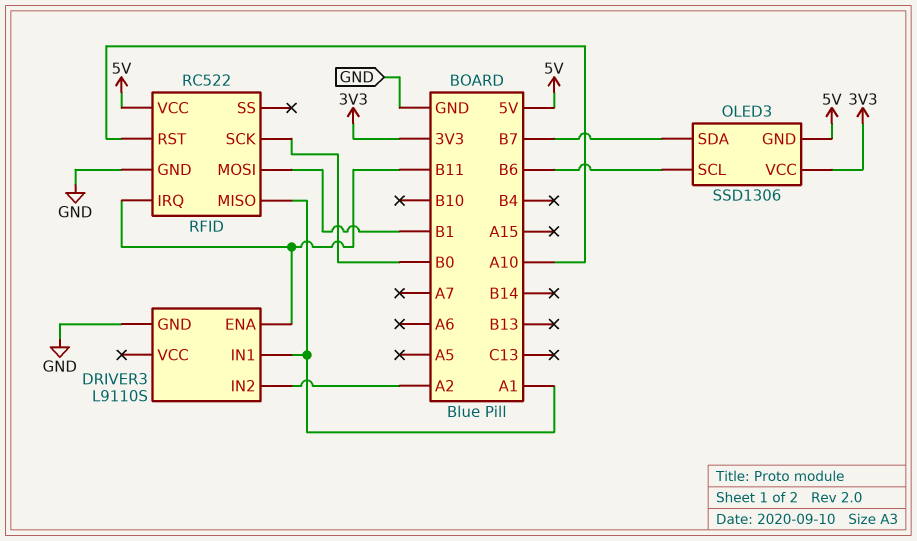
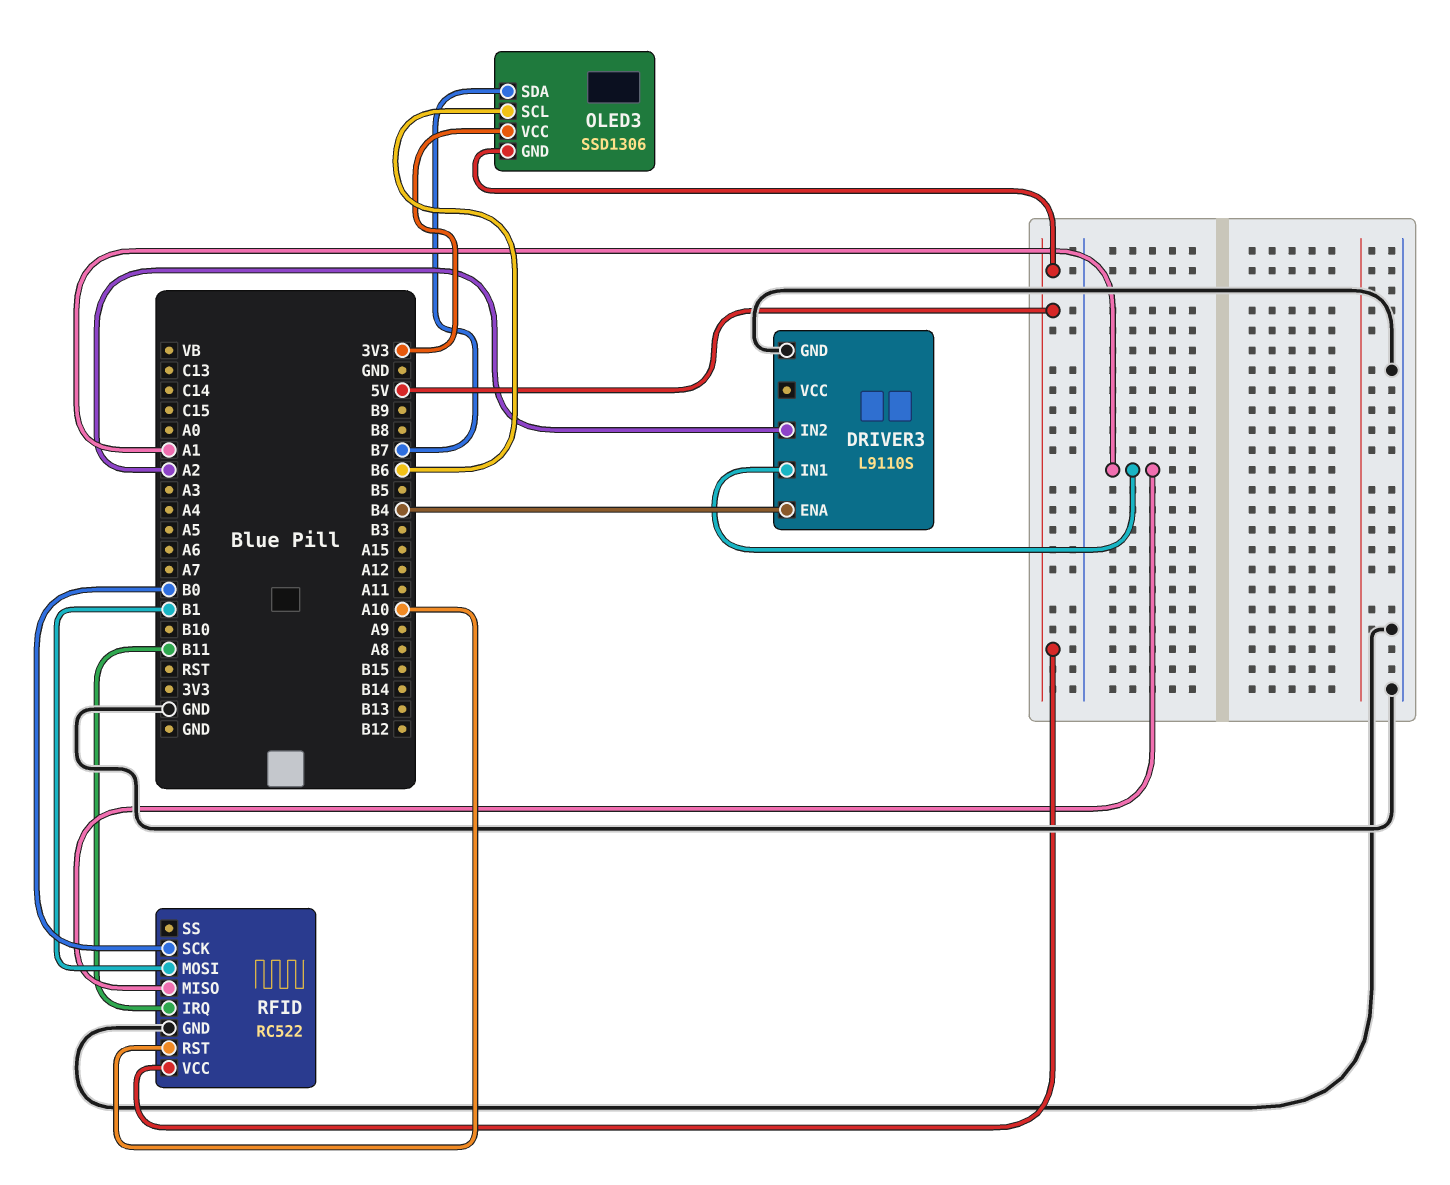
DRIVER3 pin ENA: B11 -> B4

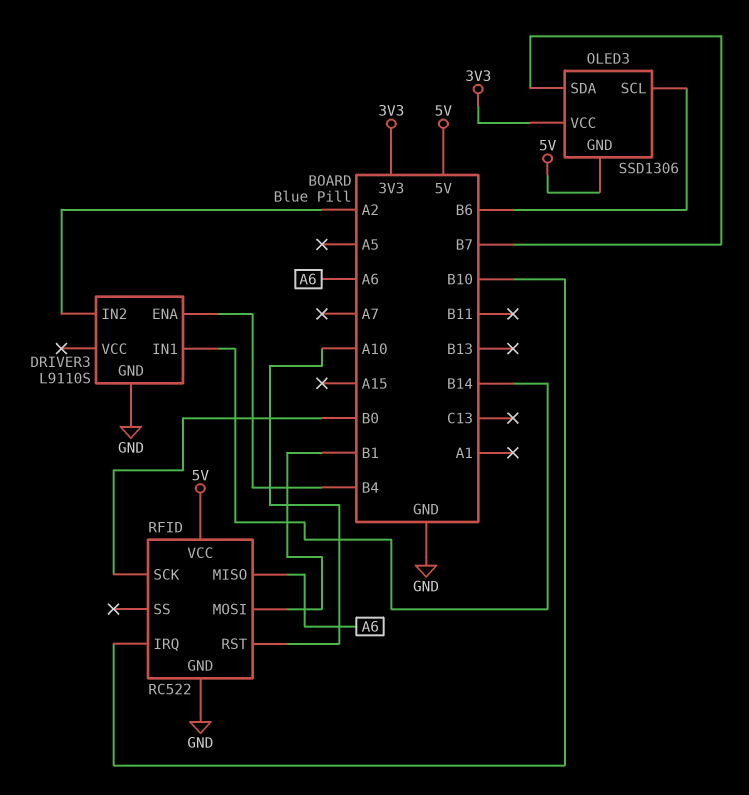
DRIVER3 pin IN1: A1 -> B14
RFID pin IRQ: B11 -> B10
RFID pin MISO: A1 -> A6

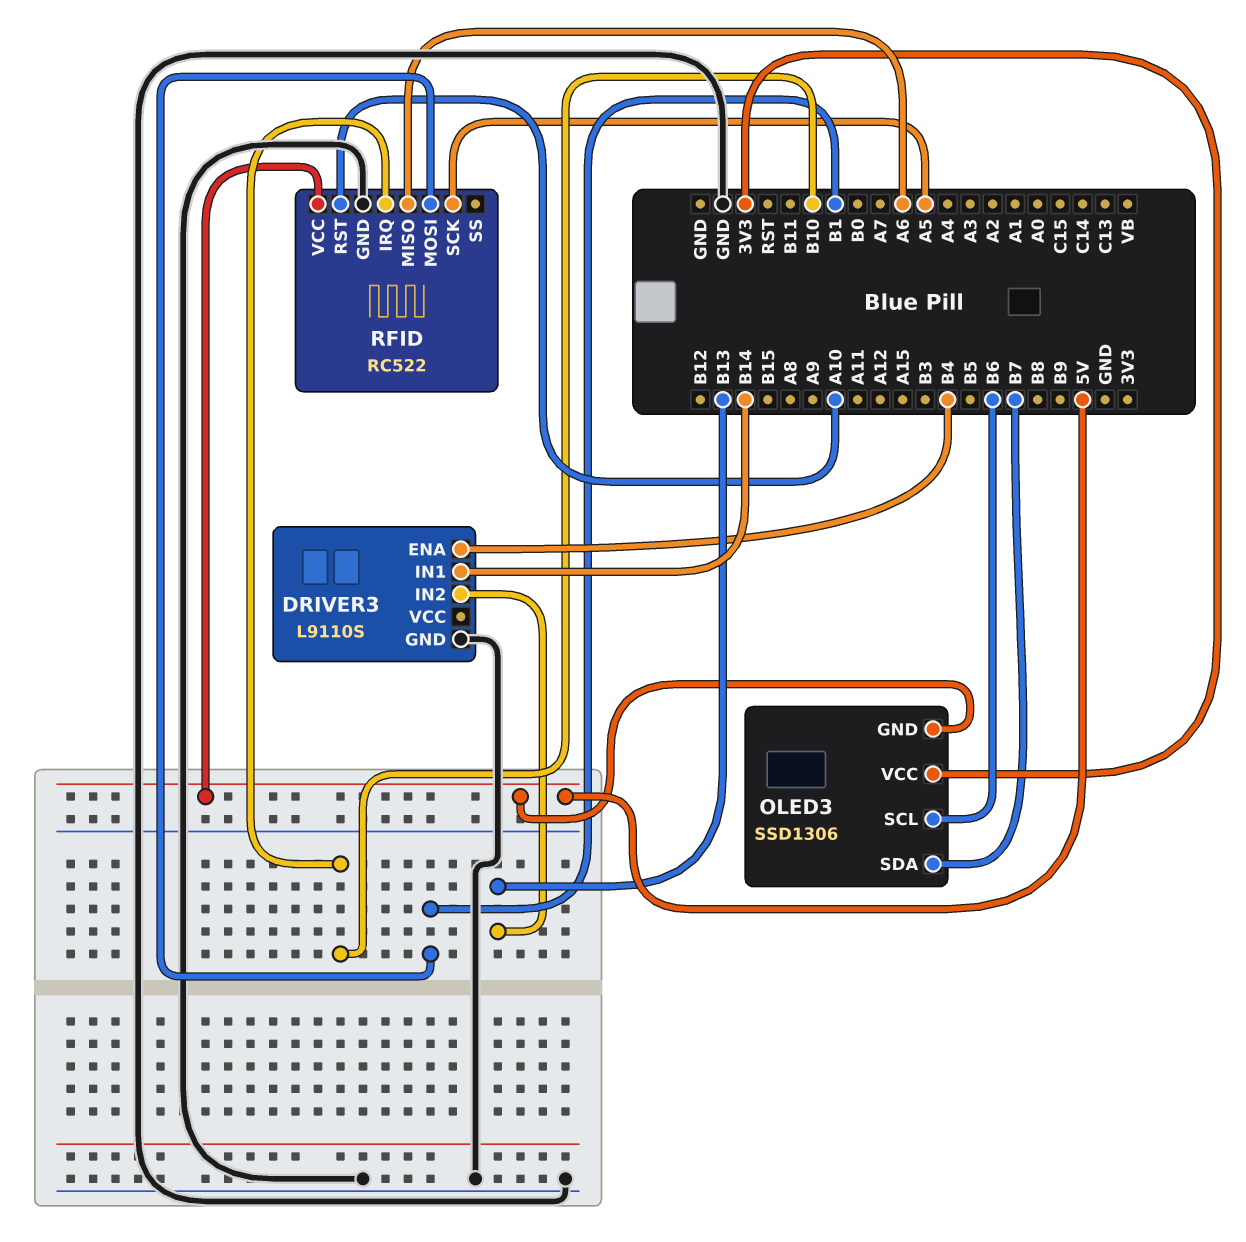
DRIVER3 pin IN2: A2 -> B13
RFID pin SCK: B0 -> A5

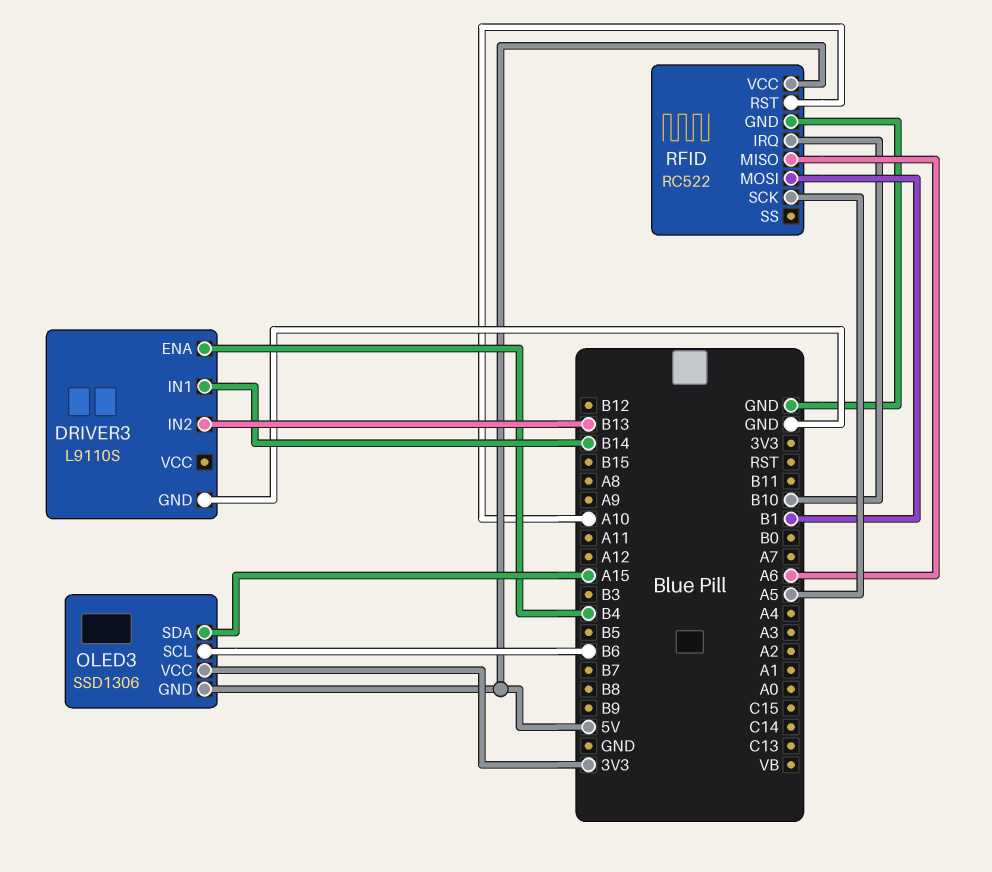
OLED3 pin SDA: B7 -> A15

